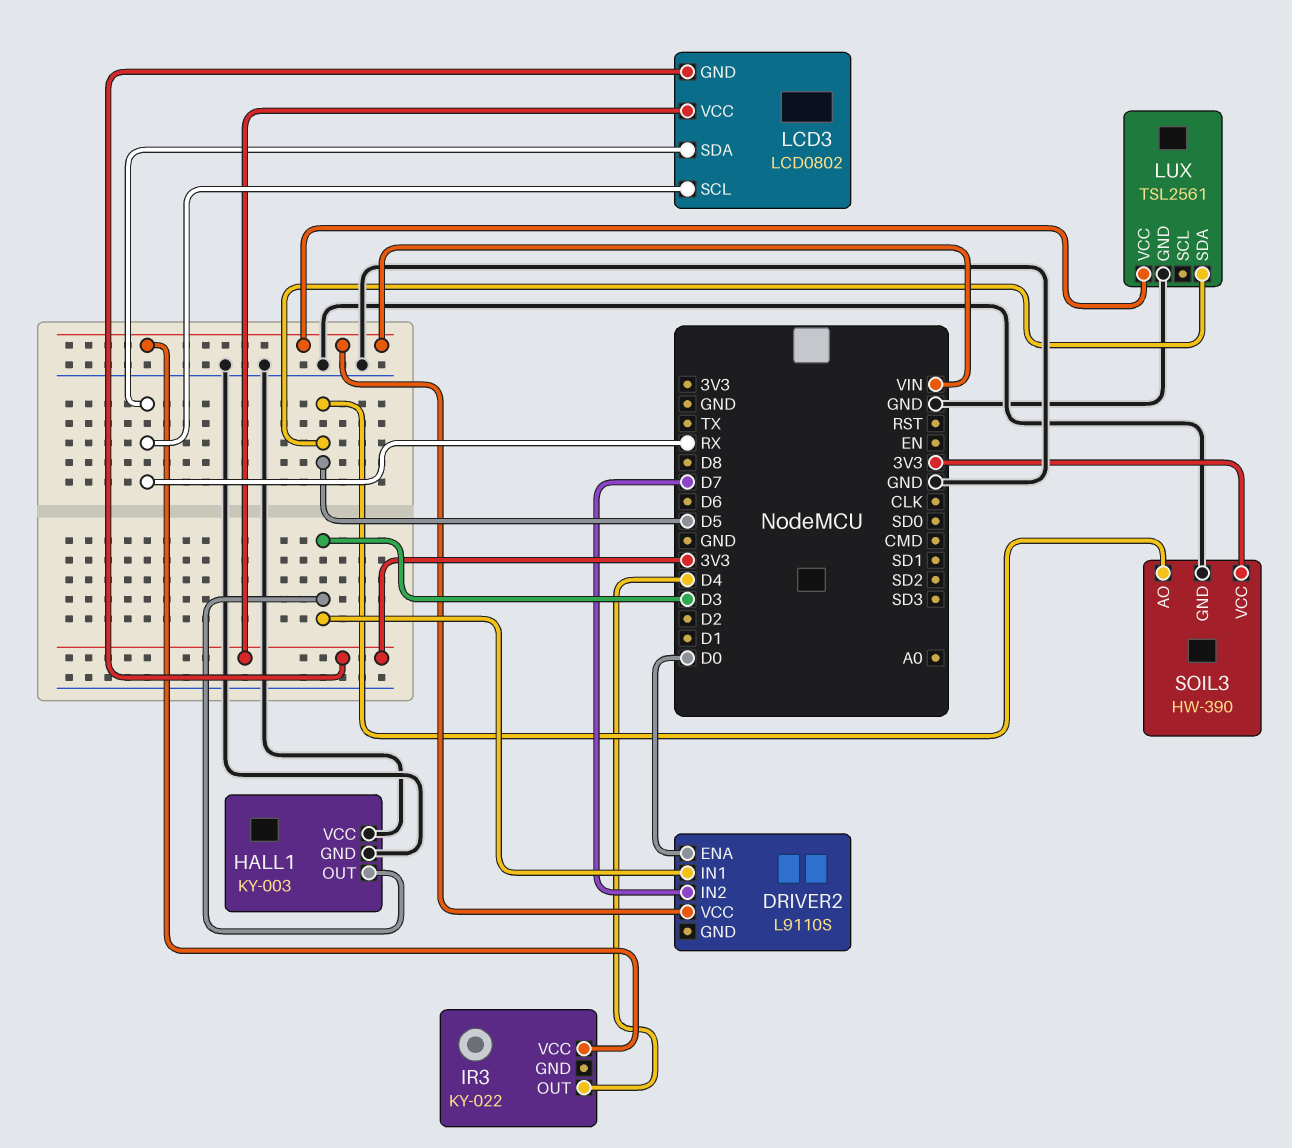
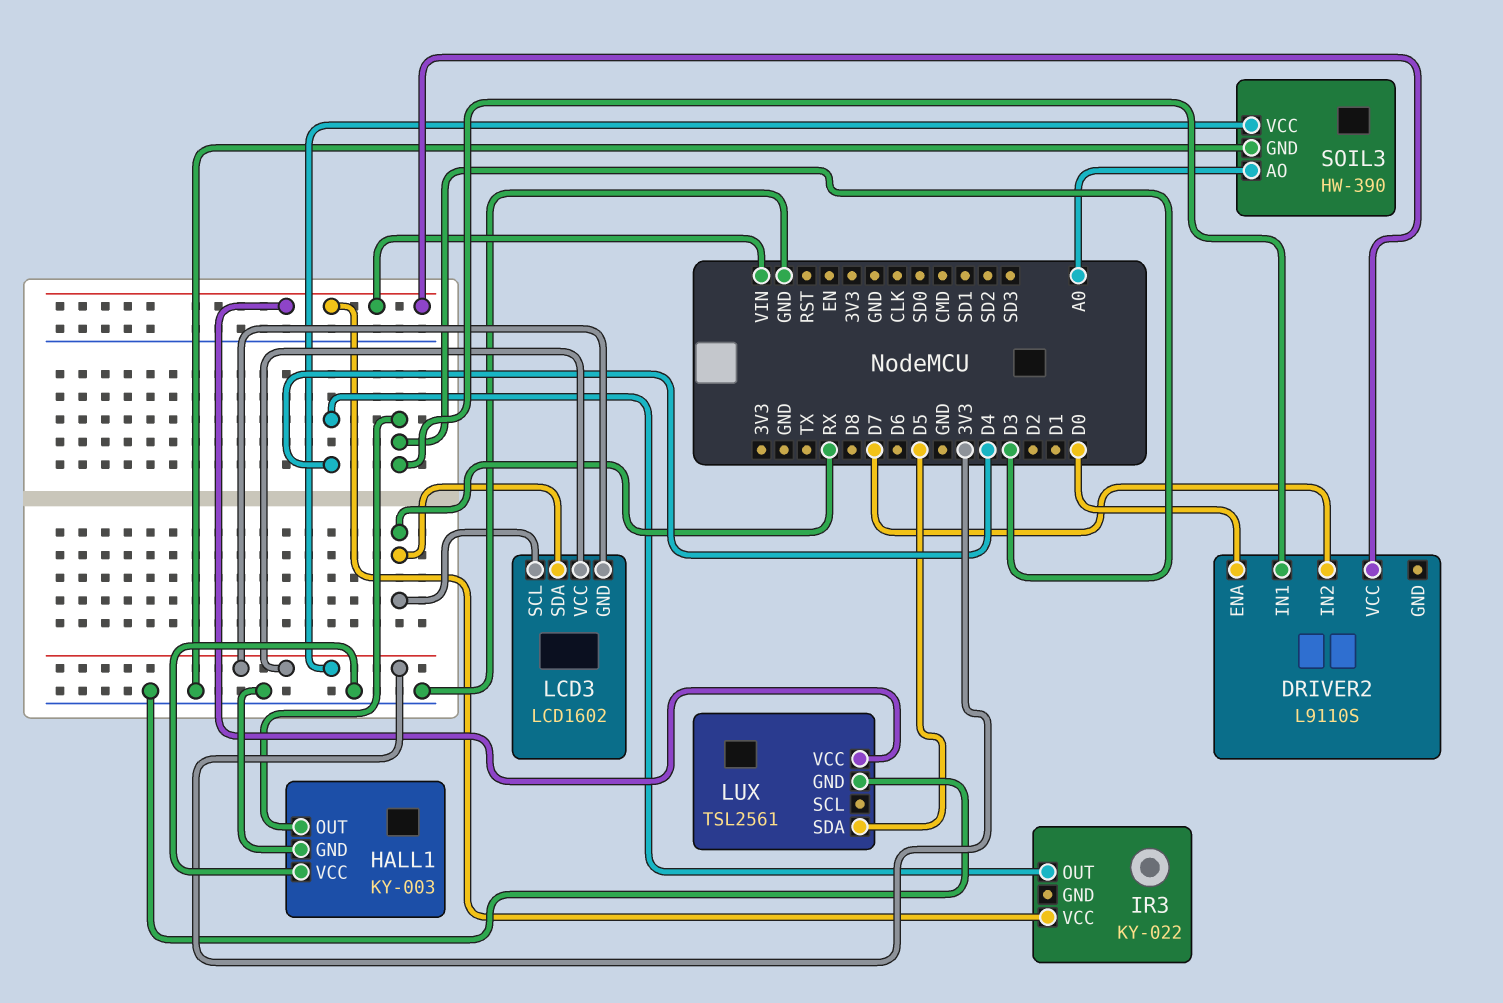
LCD3: LCD0802 -> LCD1602
SOIL3 pin AO: D5 -> A0

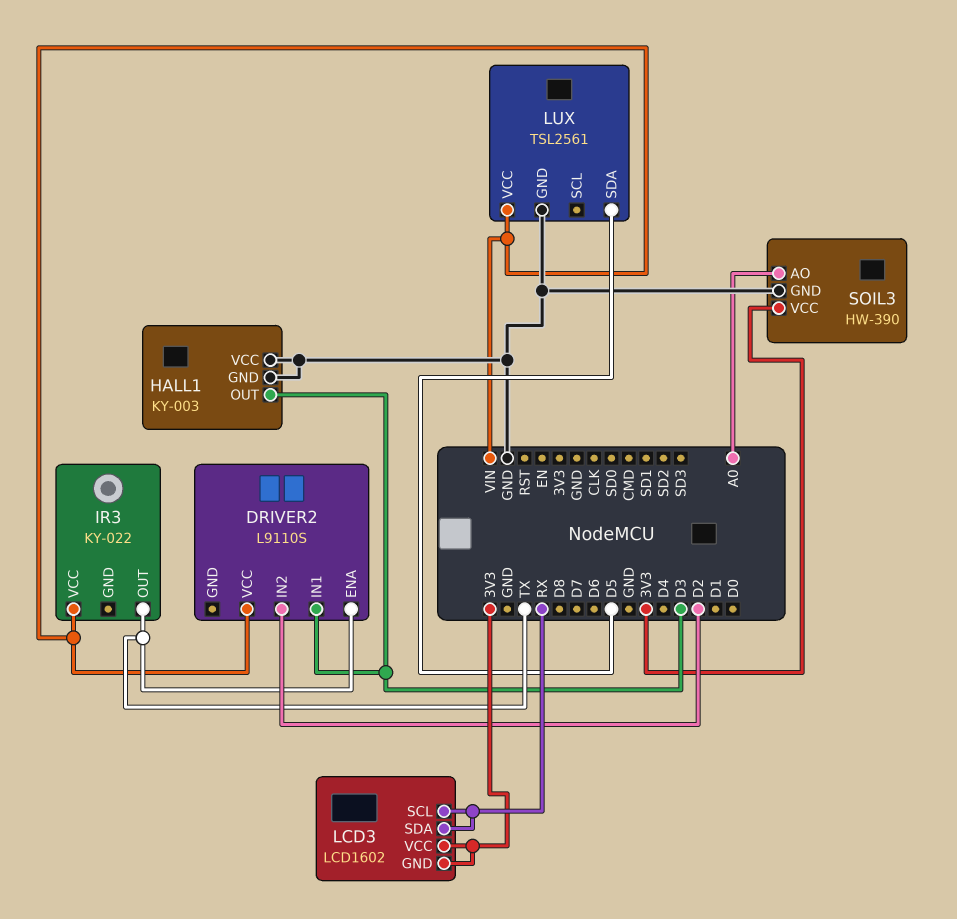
DRIVER2 pin ENA: D0 -> TX
DRIVER2 pin IN2: D7 -> D2
IR3 pin OUT: D4 -> TX

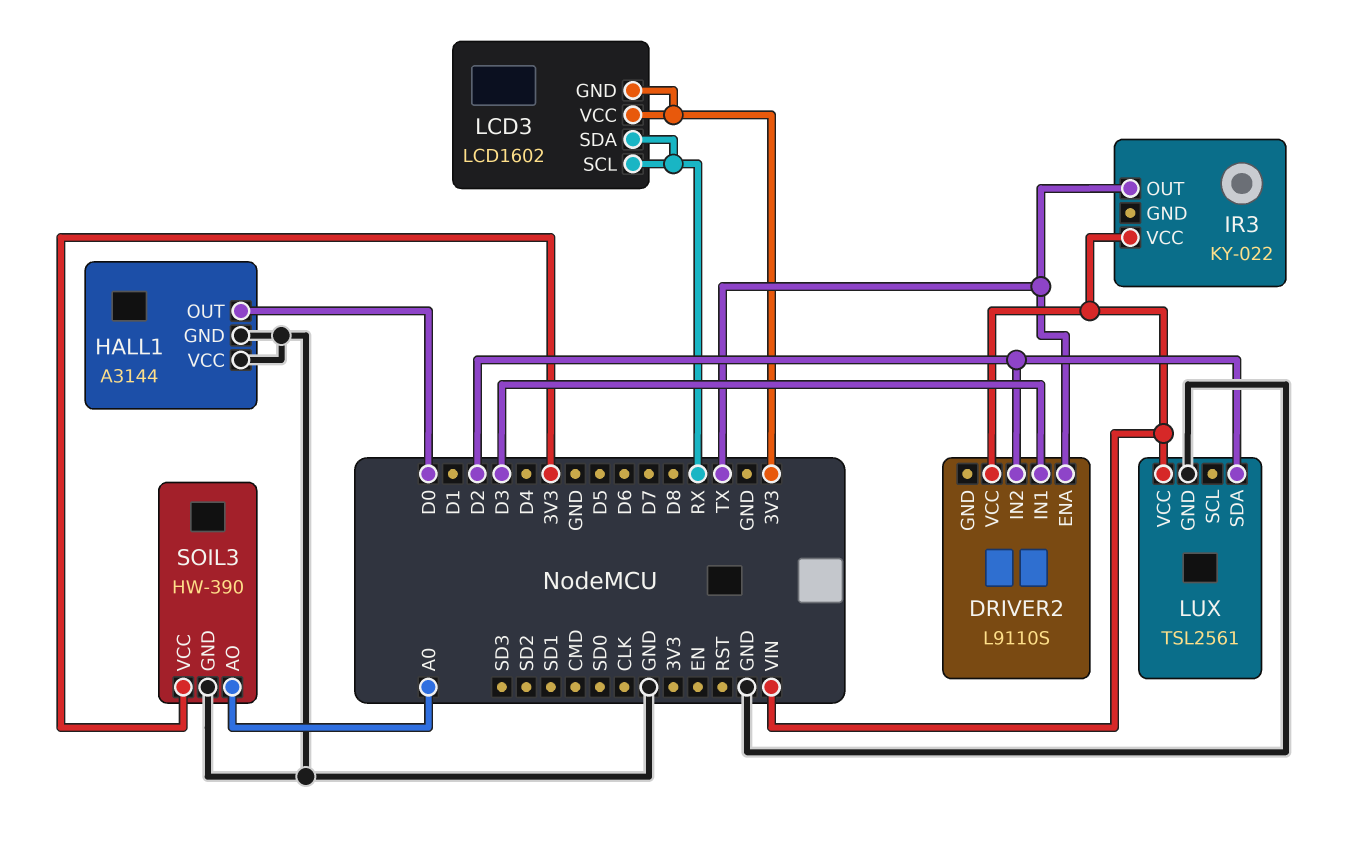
HALL1: KY-003 -> A3144
HALL1 pin OUT: D3 -> D0
LUX pin SDA: D5 -> D2

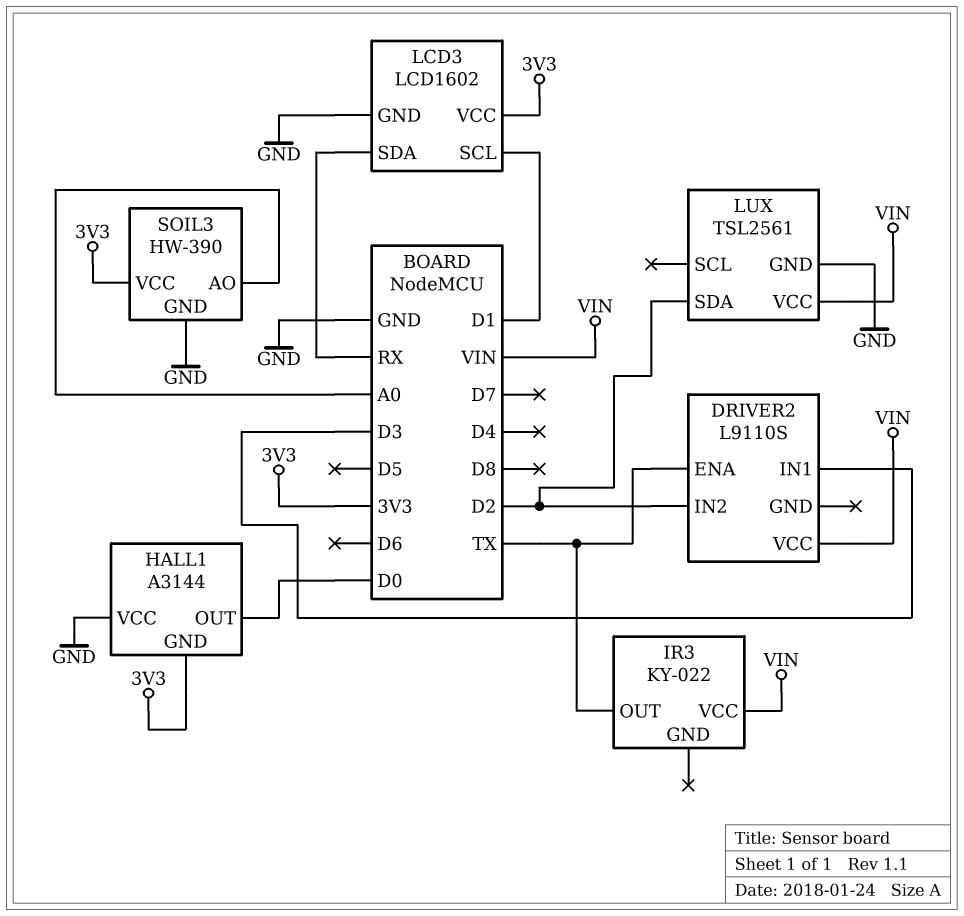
HALL1 pin GND: GND -> 3V3
LCD3 pin GND: 3V3 -> GND
LCD3 pin SCL: RX -> D1

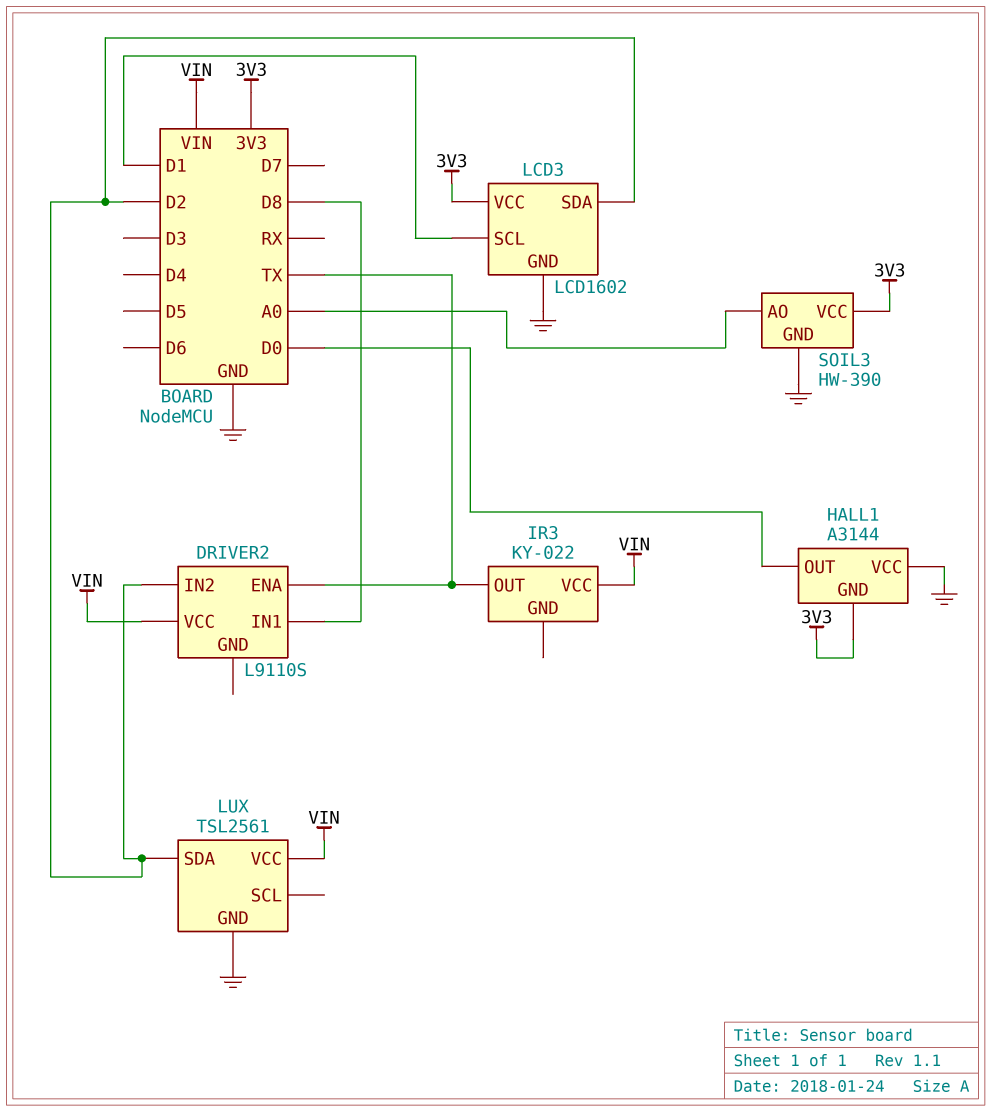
DRIVER2 pin IN1: D3 -> D8
LCD3 pin SDA: RX -> D2

